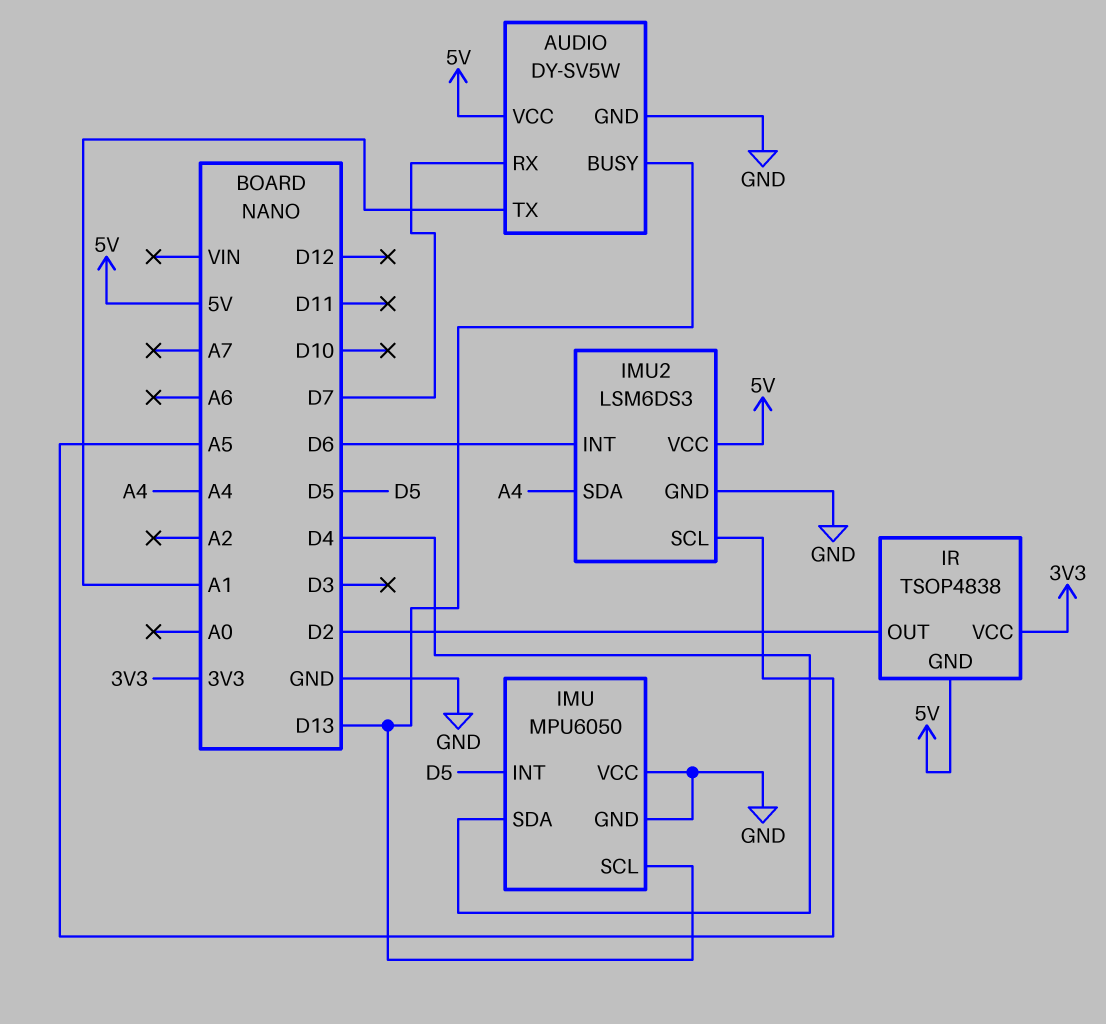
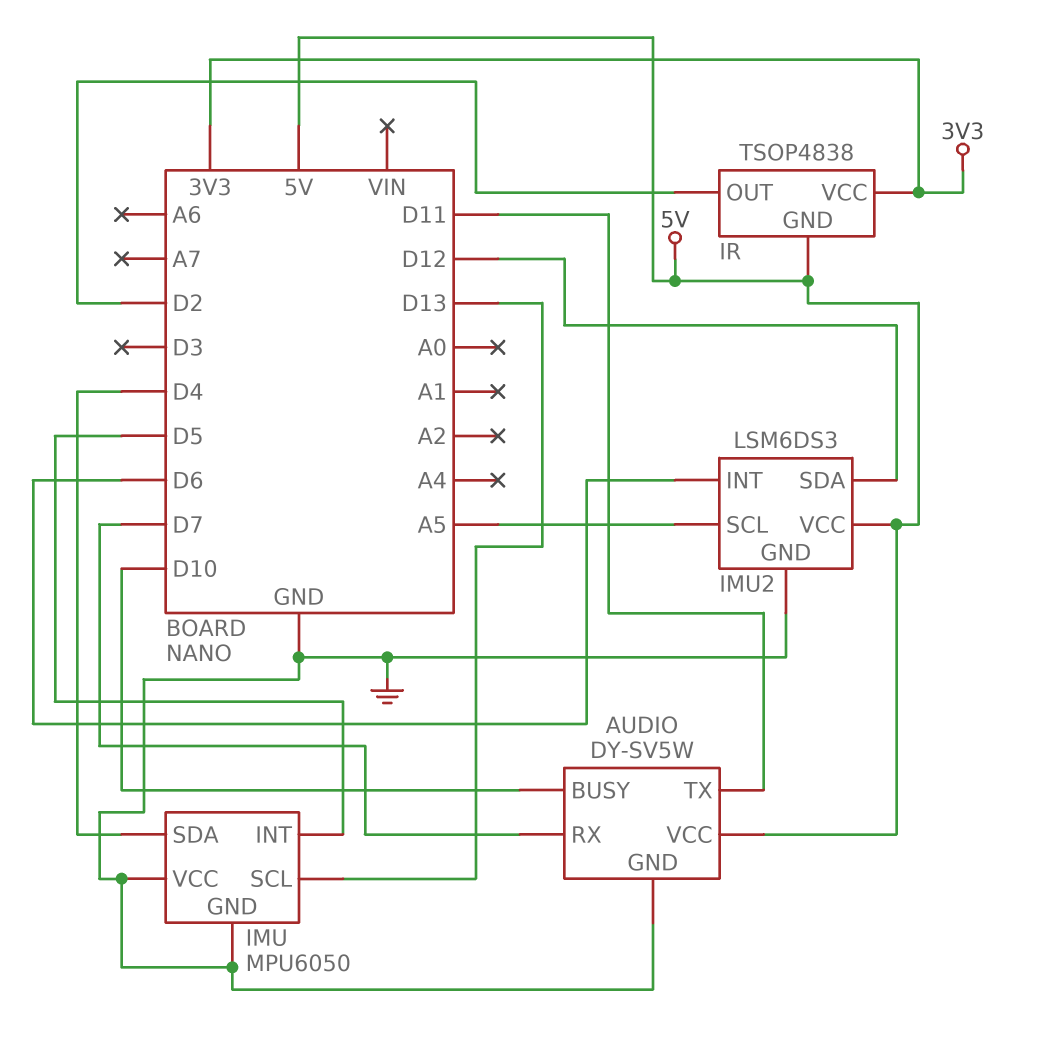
AUDIO pin BUSY: D13 -> D10
AUDIO pin TX: A1 -> D11
IMU2 pin SDA: A4 -> D12

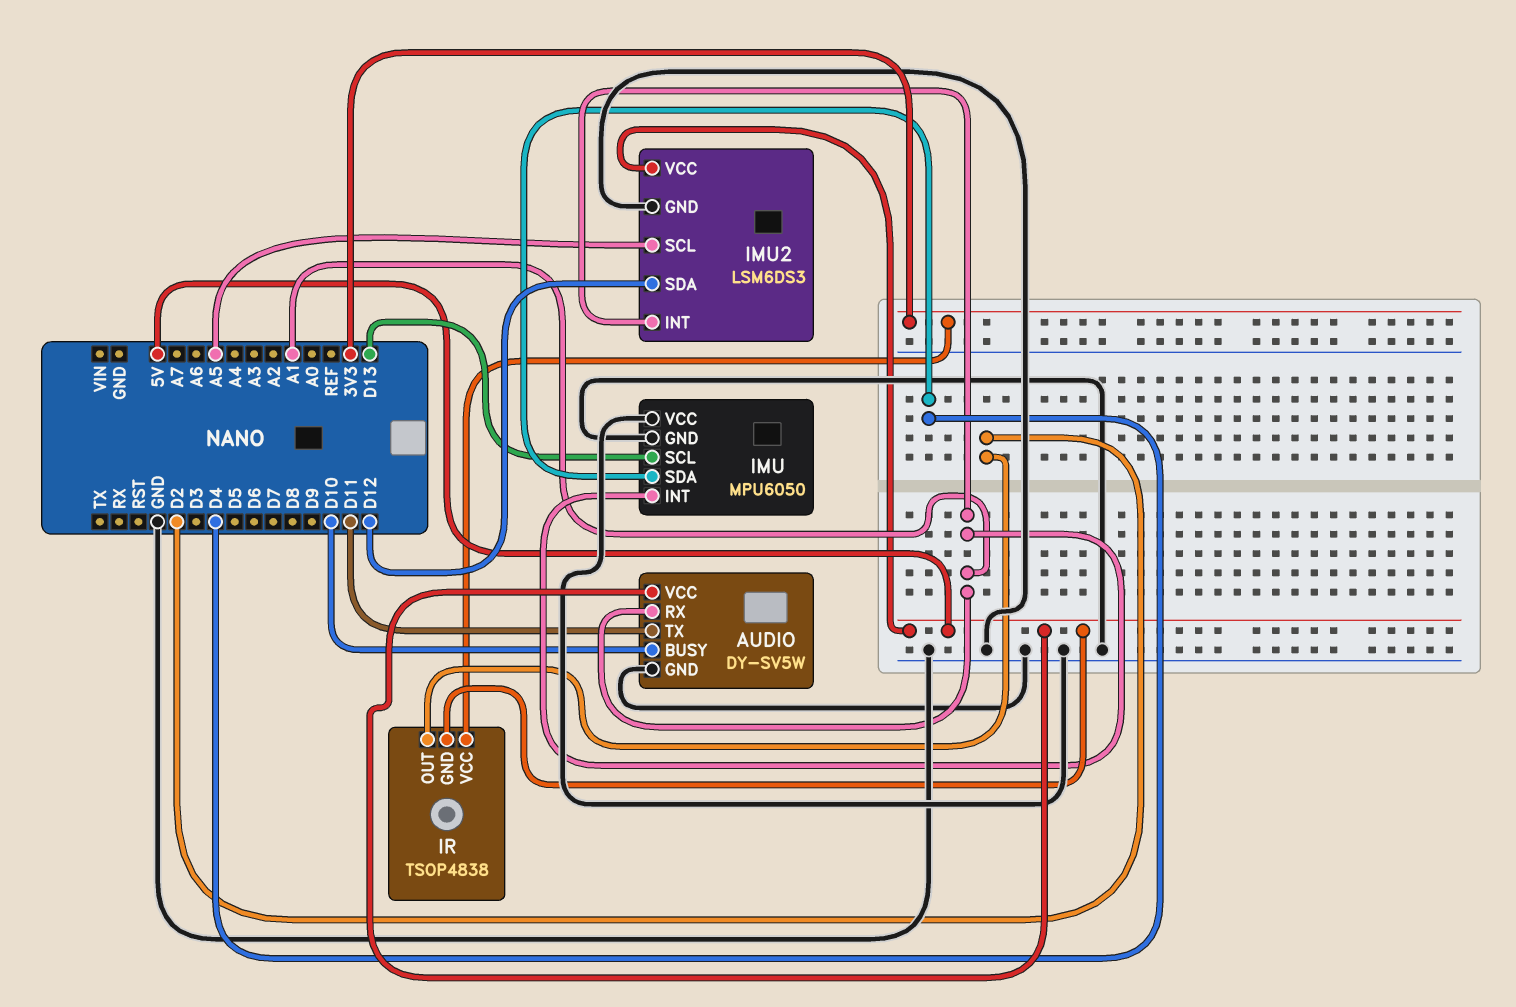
AUDIO pin RX: D7 -> A1
IMU pin INT: D5 -> A1
IMU2 pin INT: D6 -> A1

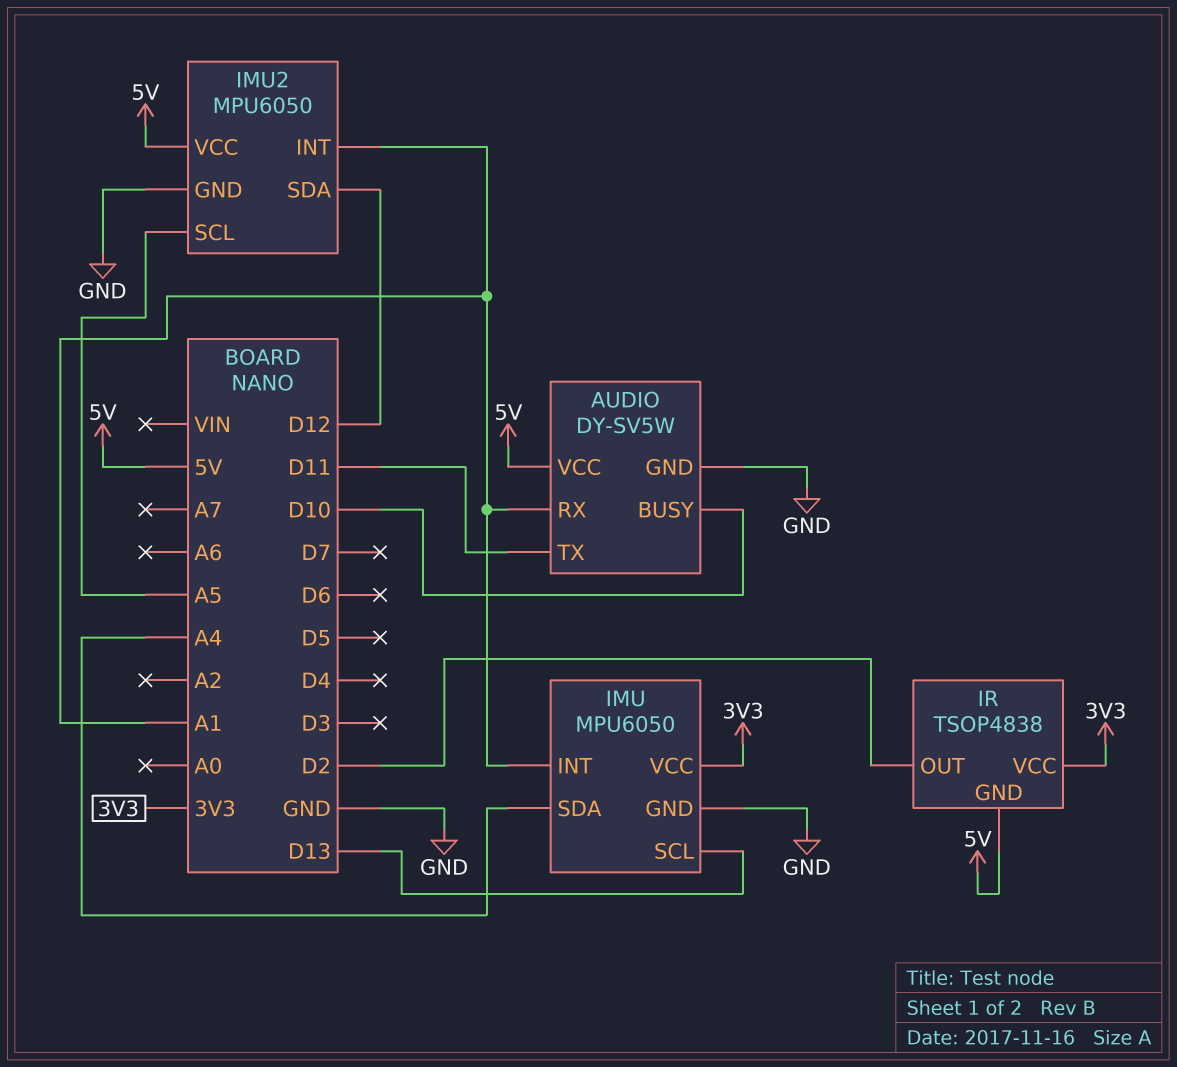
IMU pin SDA: D4 -> A4
IMU pin VCC: GND -> 3V3
IMU2: LSM6DS3 -> MPU6050

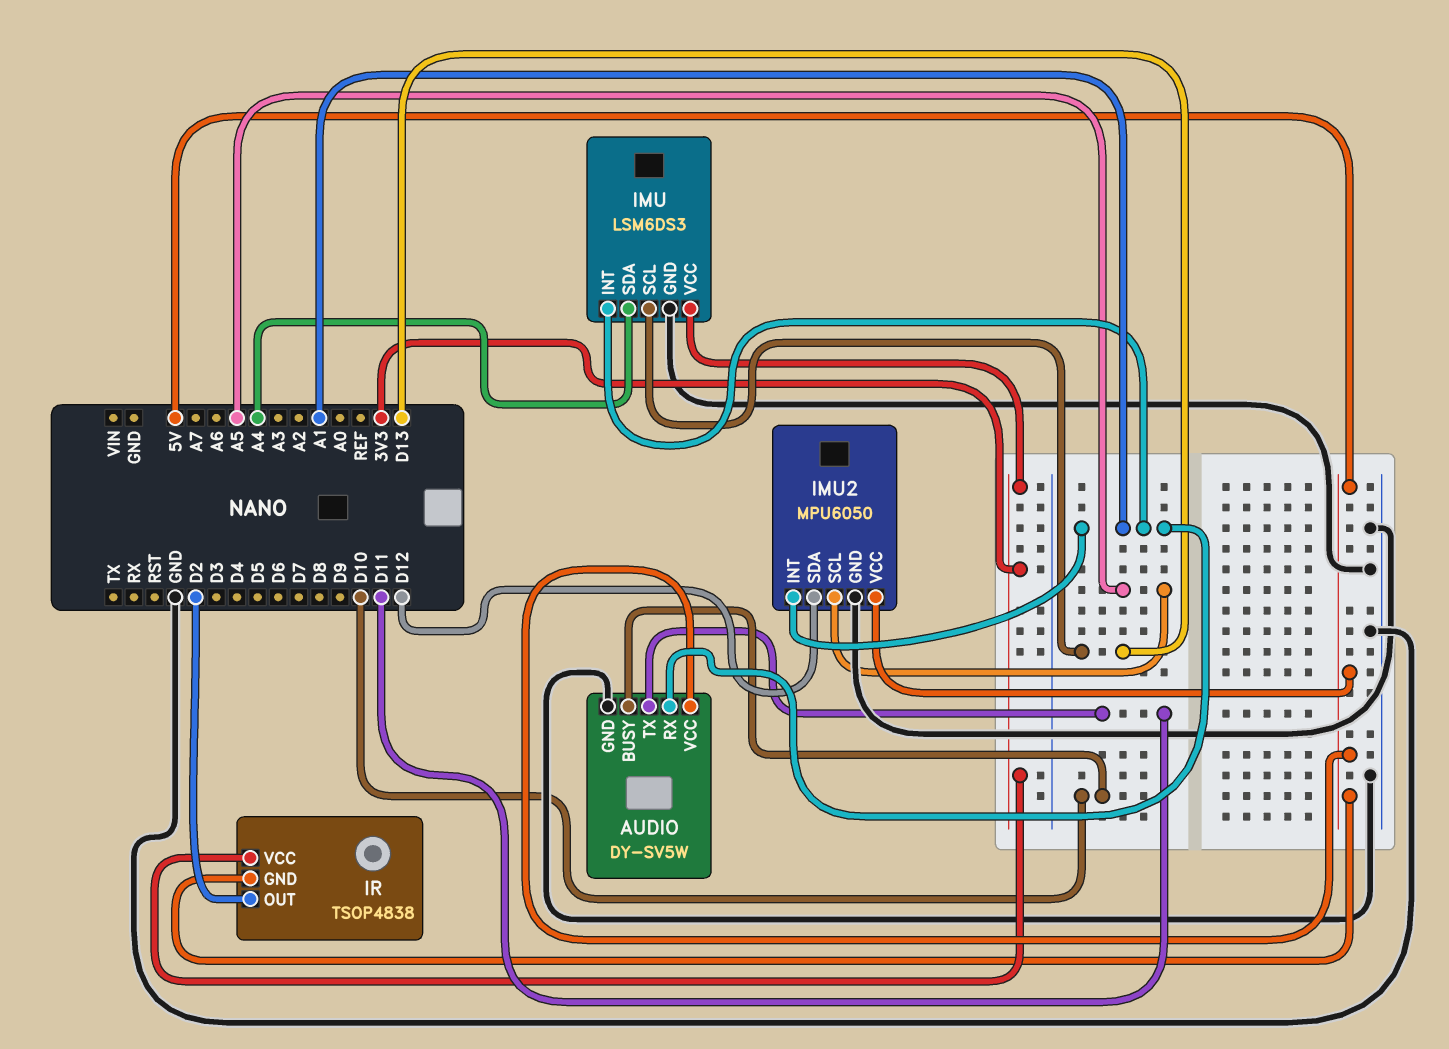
IMU: MPU6050 -> LSM6DS3

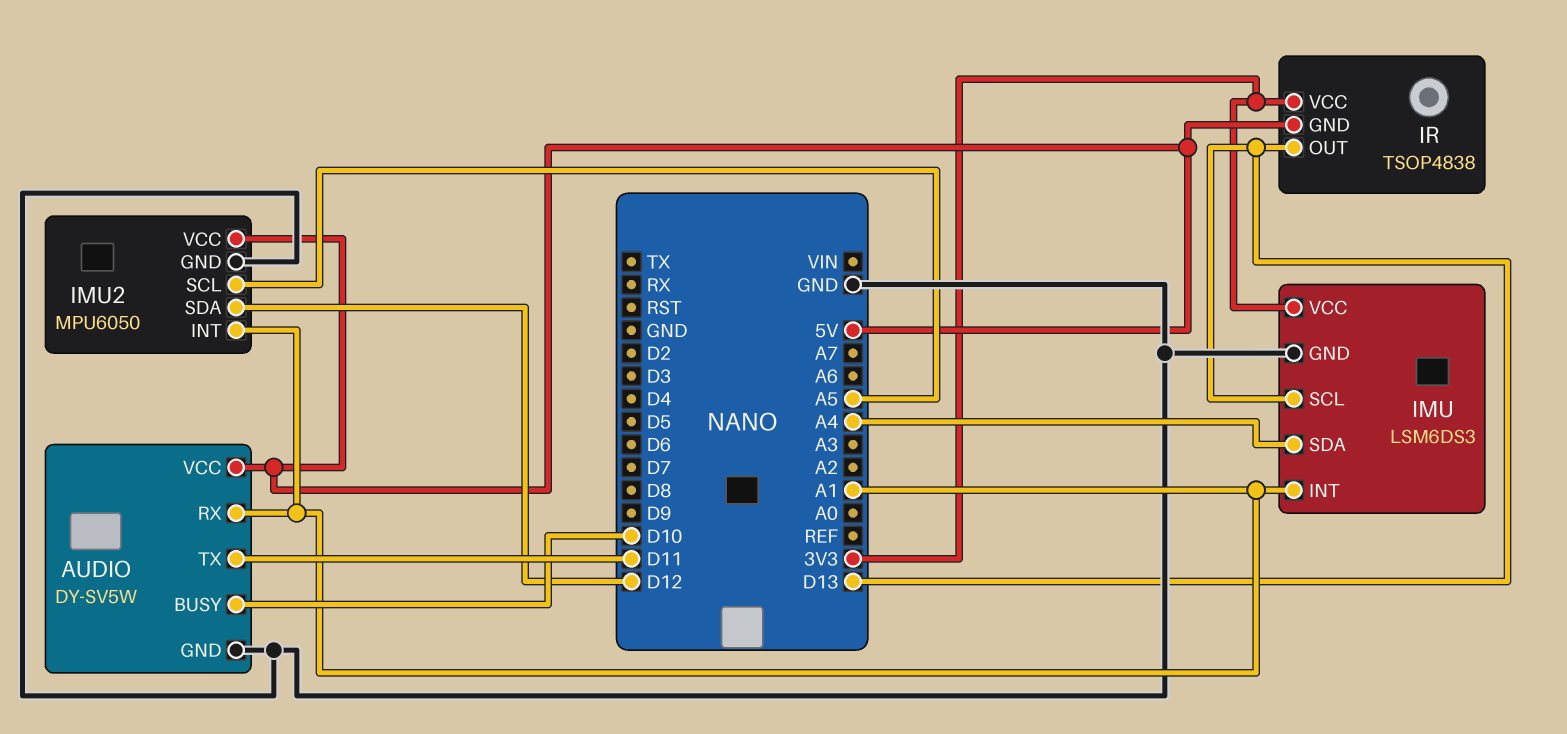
IR pin OUT: D2 -> D13

